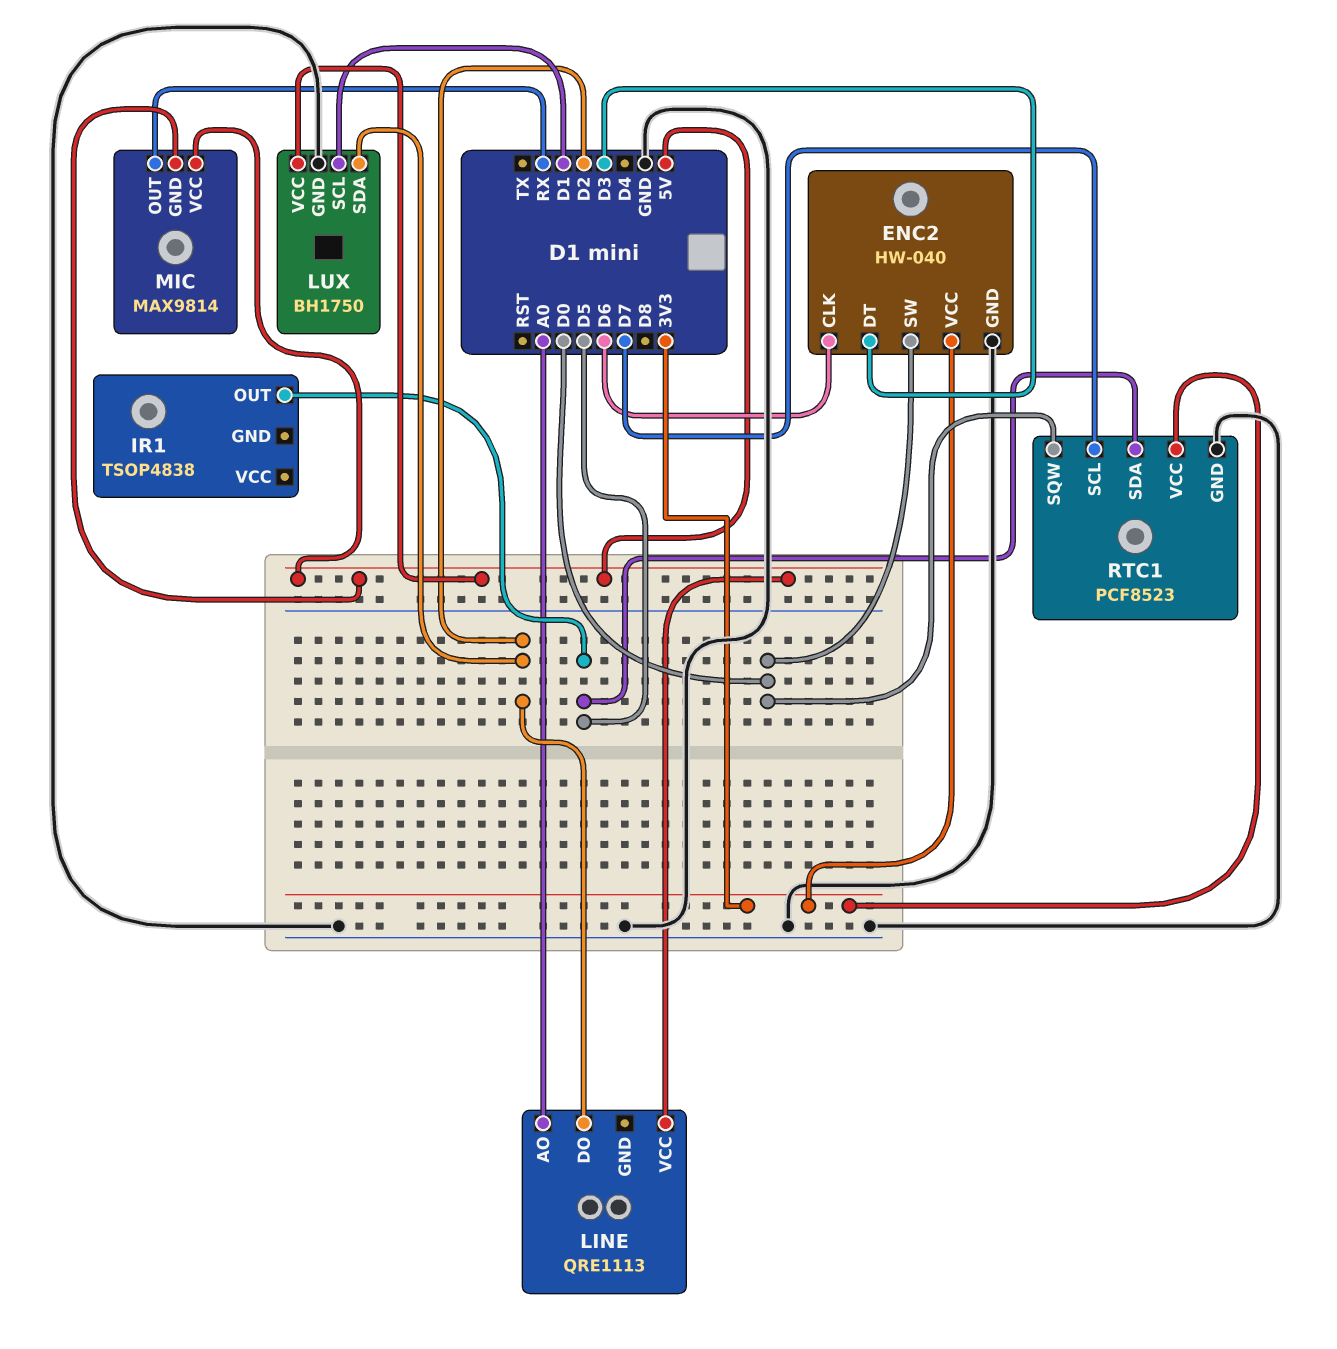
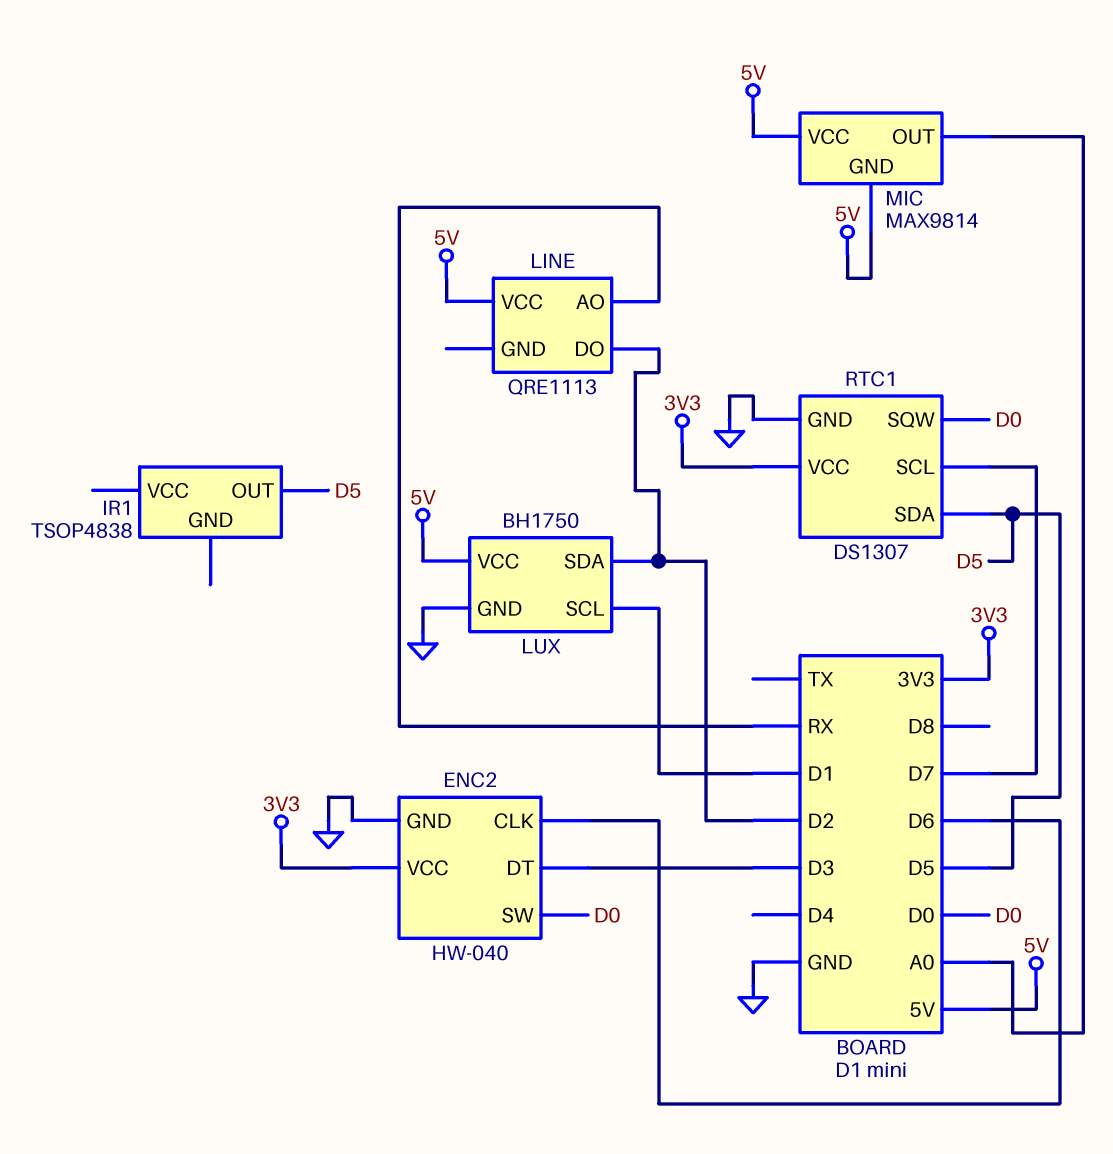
LINE pin AO: A0 -> RX
MIC pin OUT: RX -> A0
RTC1: PCF8523 -> DS1307

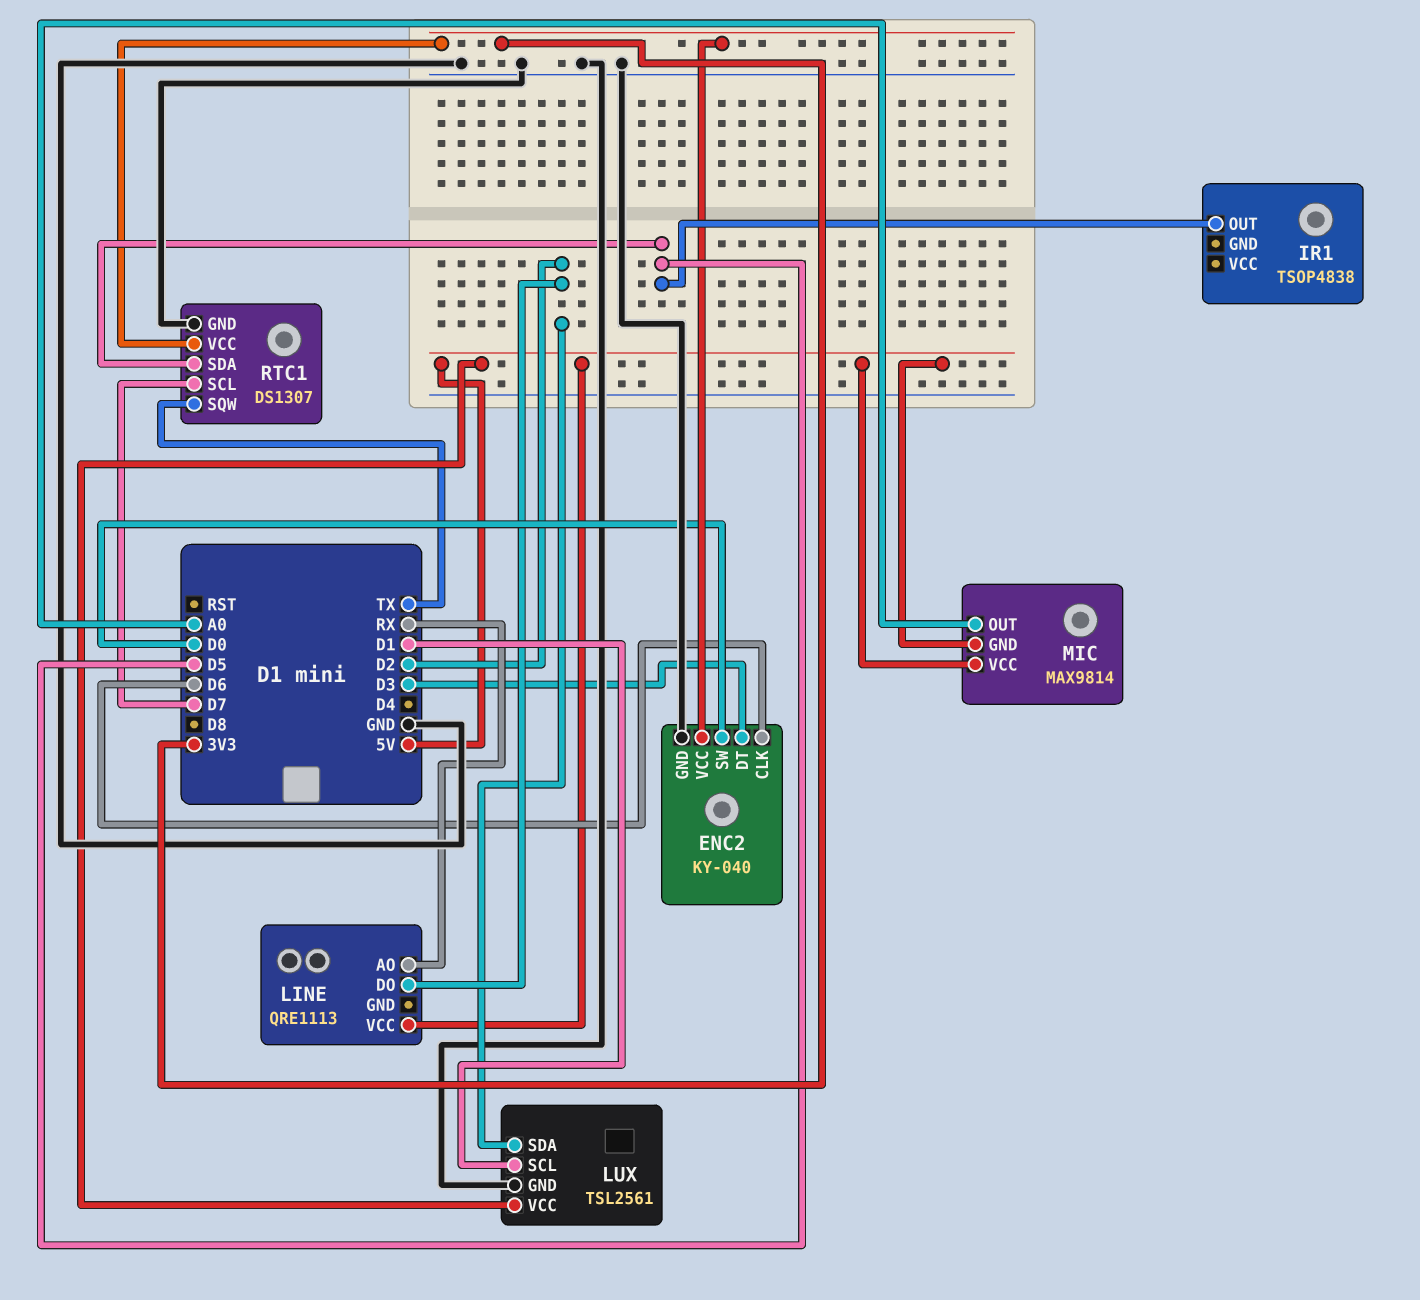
ENC2: HW-040 -> KY-040
LUX: BH1750 -> TSL2561
RTC1 pin SQW: D0 -> TX

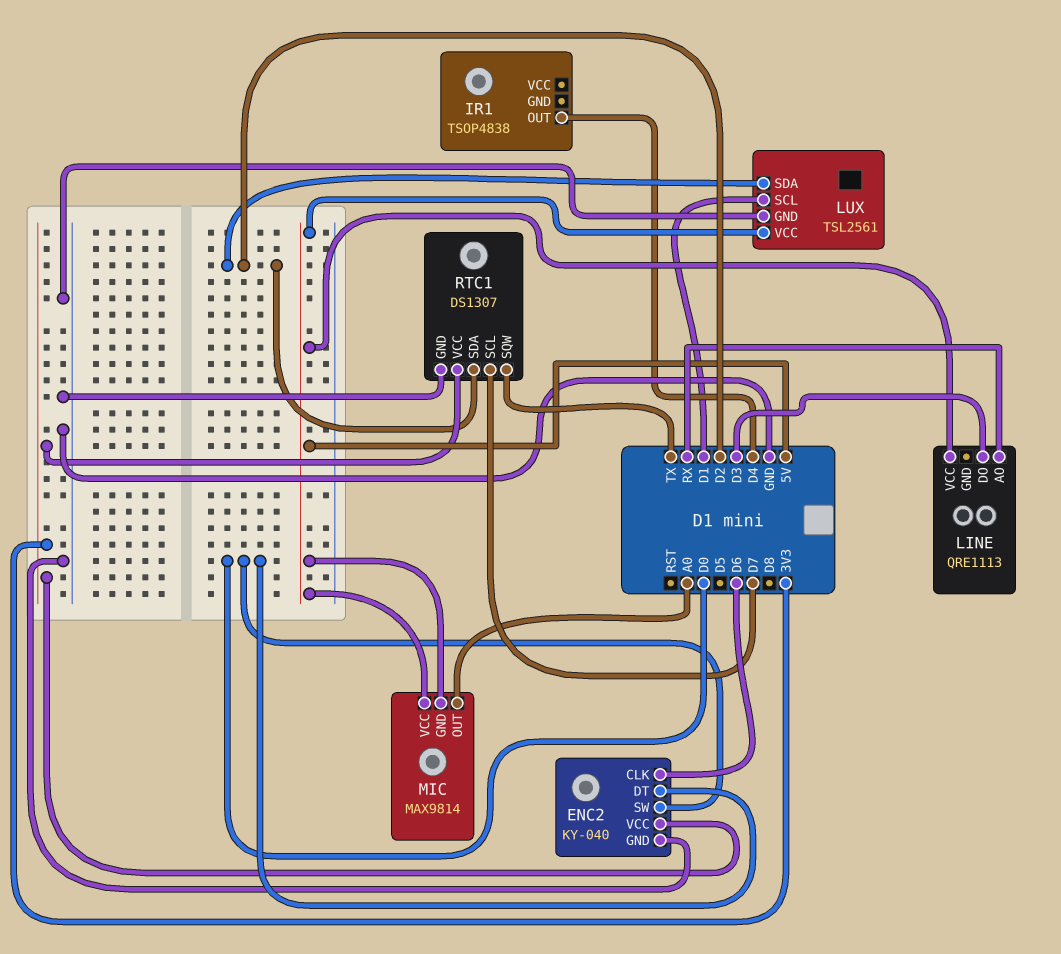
ENC2 pin DT: D3 -> D0
IR1 pin OUT: D5 -> D4
LINE pin DO: D2 -> D3
RTC1 pin SDA: D5 -> D2

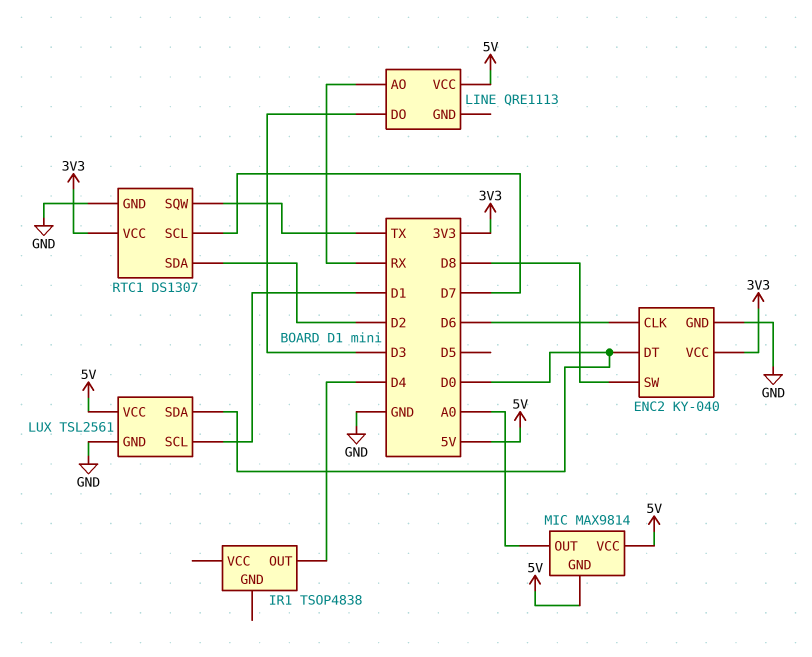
ENC2 pin SW: D0 -> D8
LUX pin SDA: D2 -> D0

